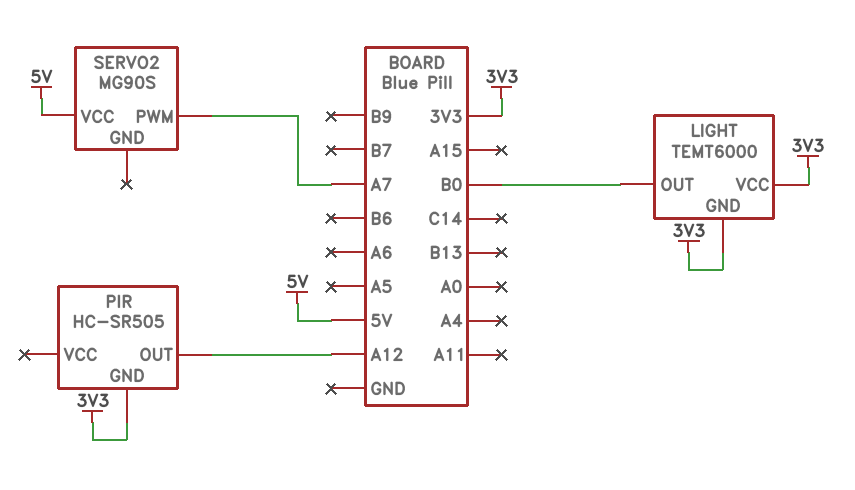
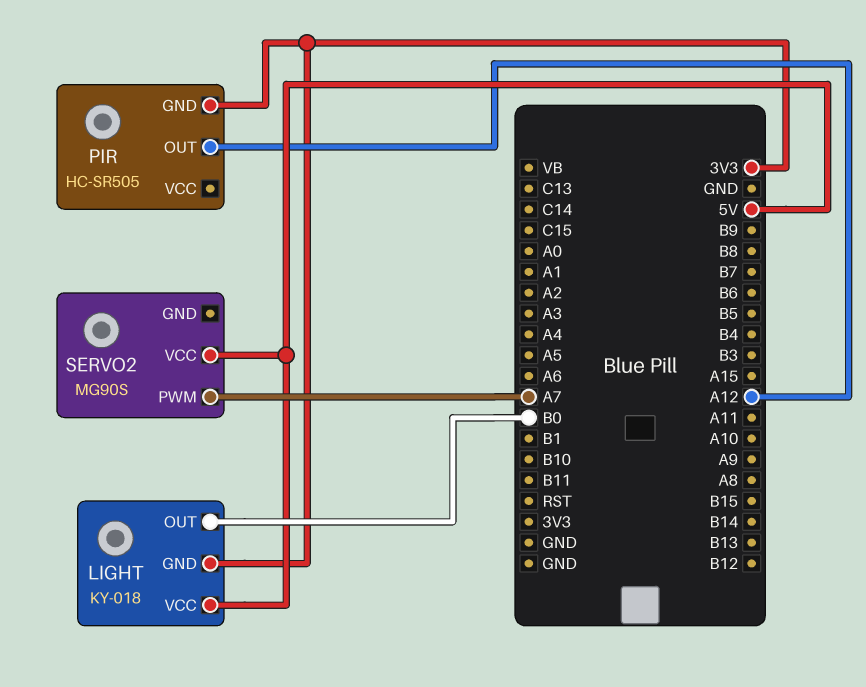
LIGHT: TEMT6000 -> KY-018
LIGHT pin VCC: 3V3 -> 5V

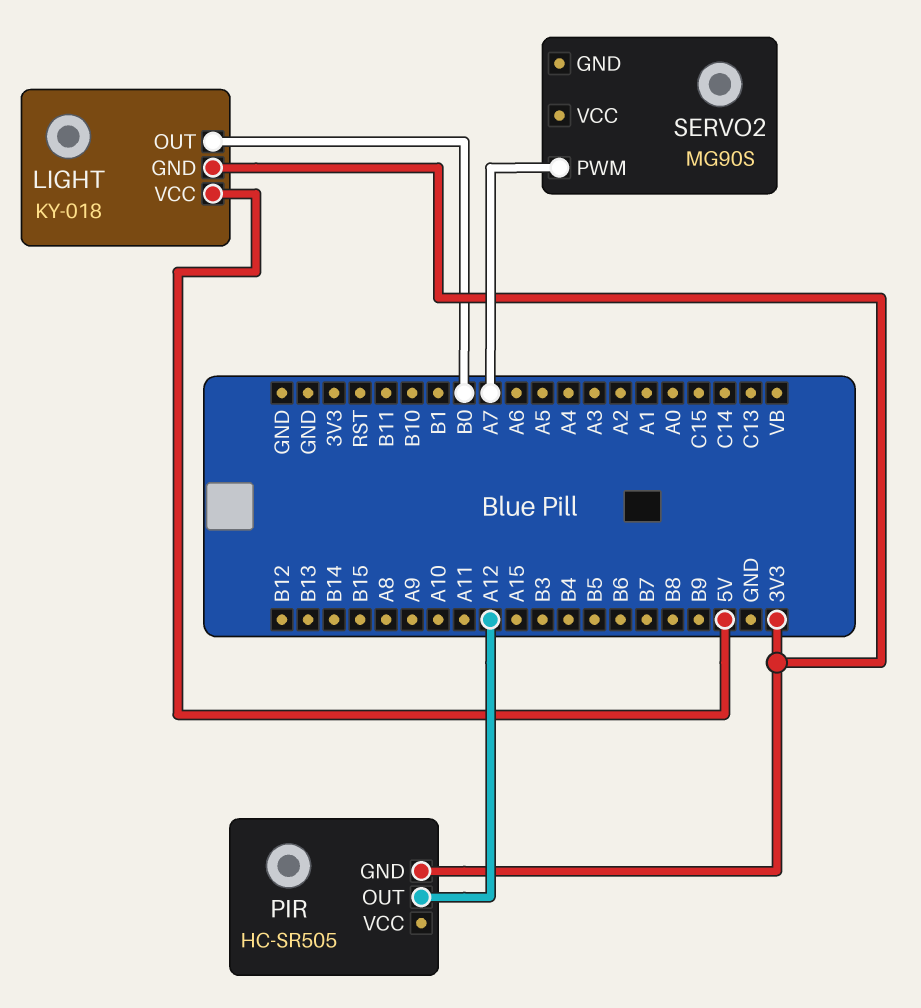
SERVO2 pin VCC: 5V -> none

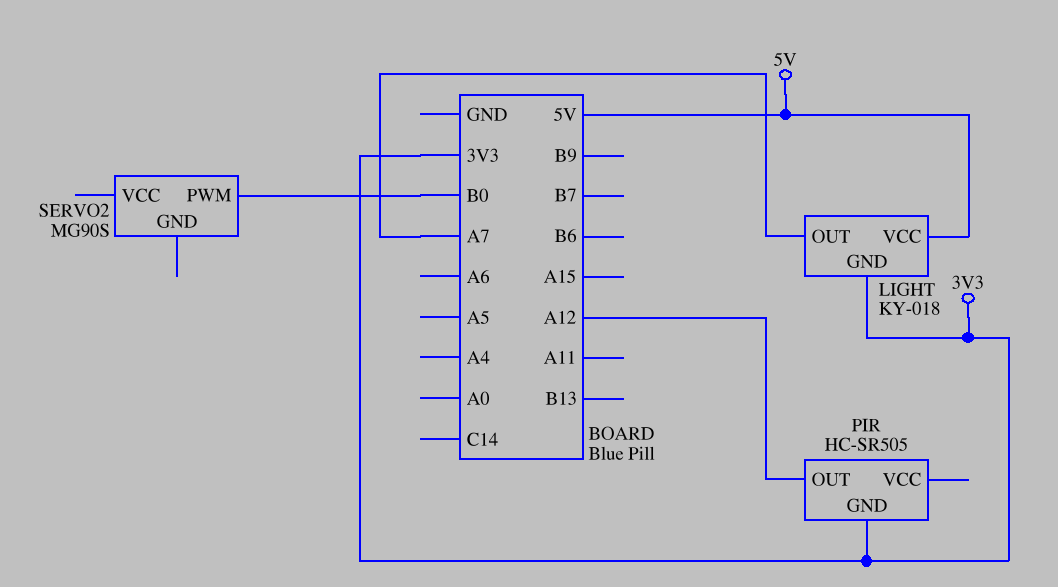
LIGHT pin OUT: B0 -> A7
SERVO2 pin PWM: A7 -> B0

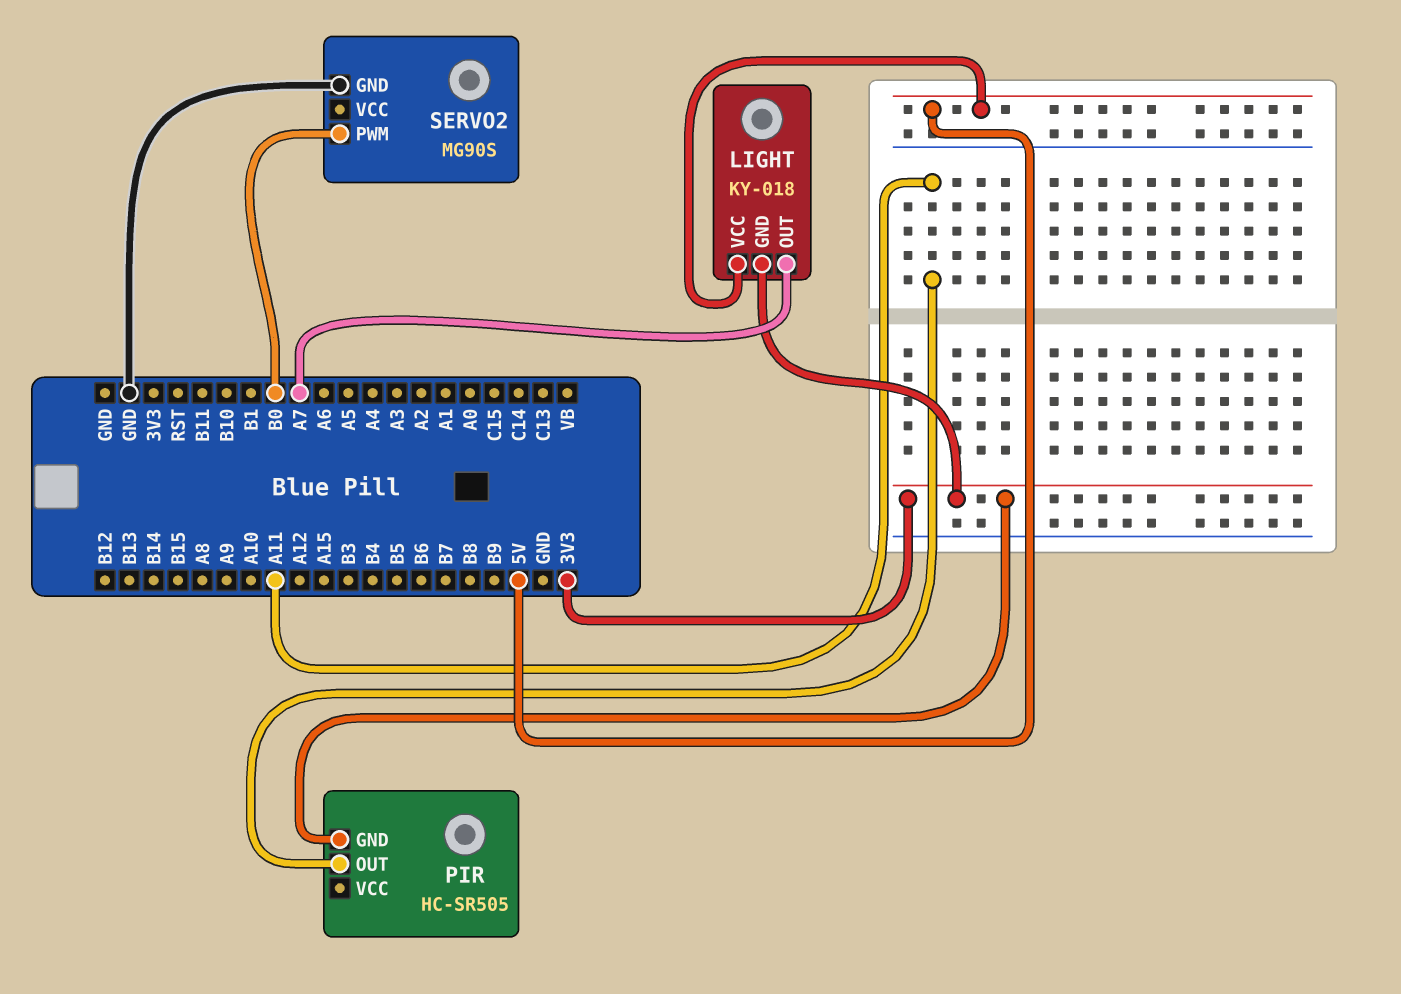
PIR pin OUT: A12 -> A11
SERVO2 pin GND: none -> GND

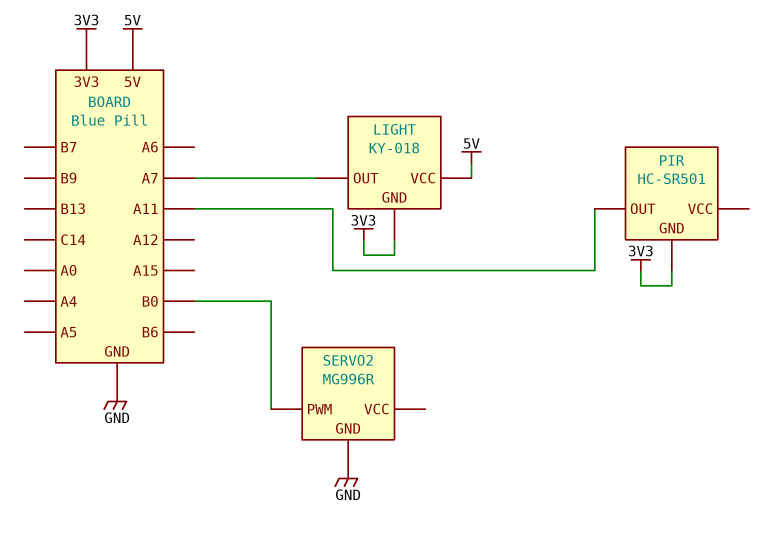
PIR: HC-SR505 -> HC-SR501
SERVO2: MG90S -> MG996R

